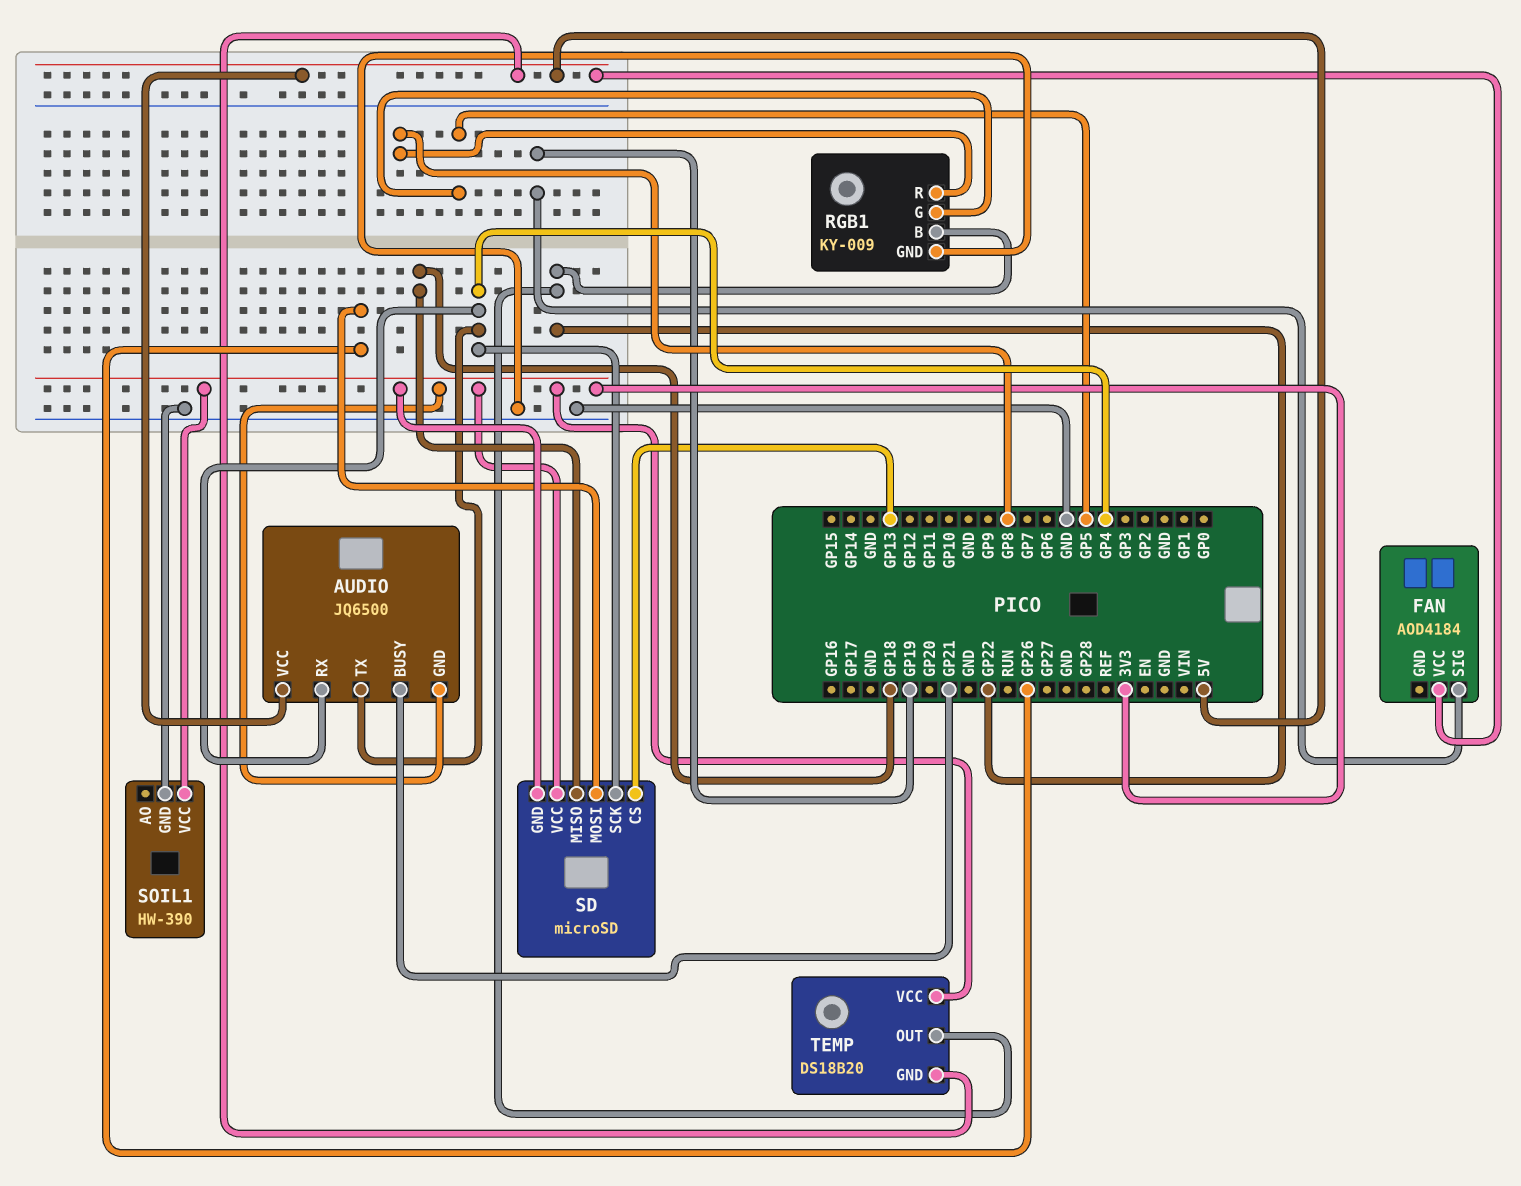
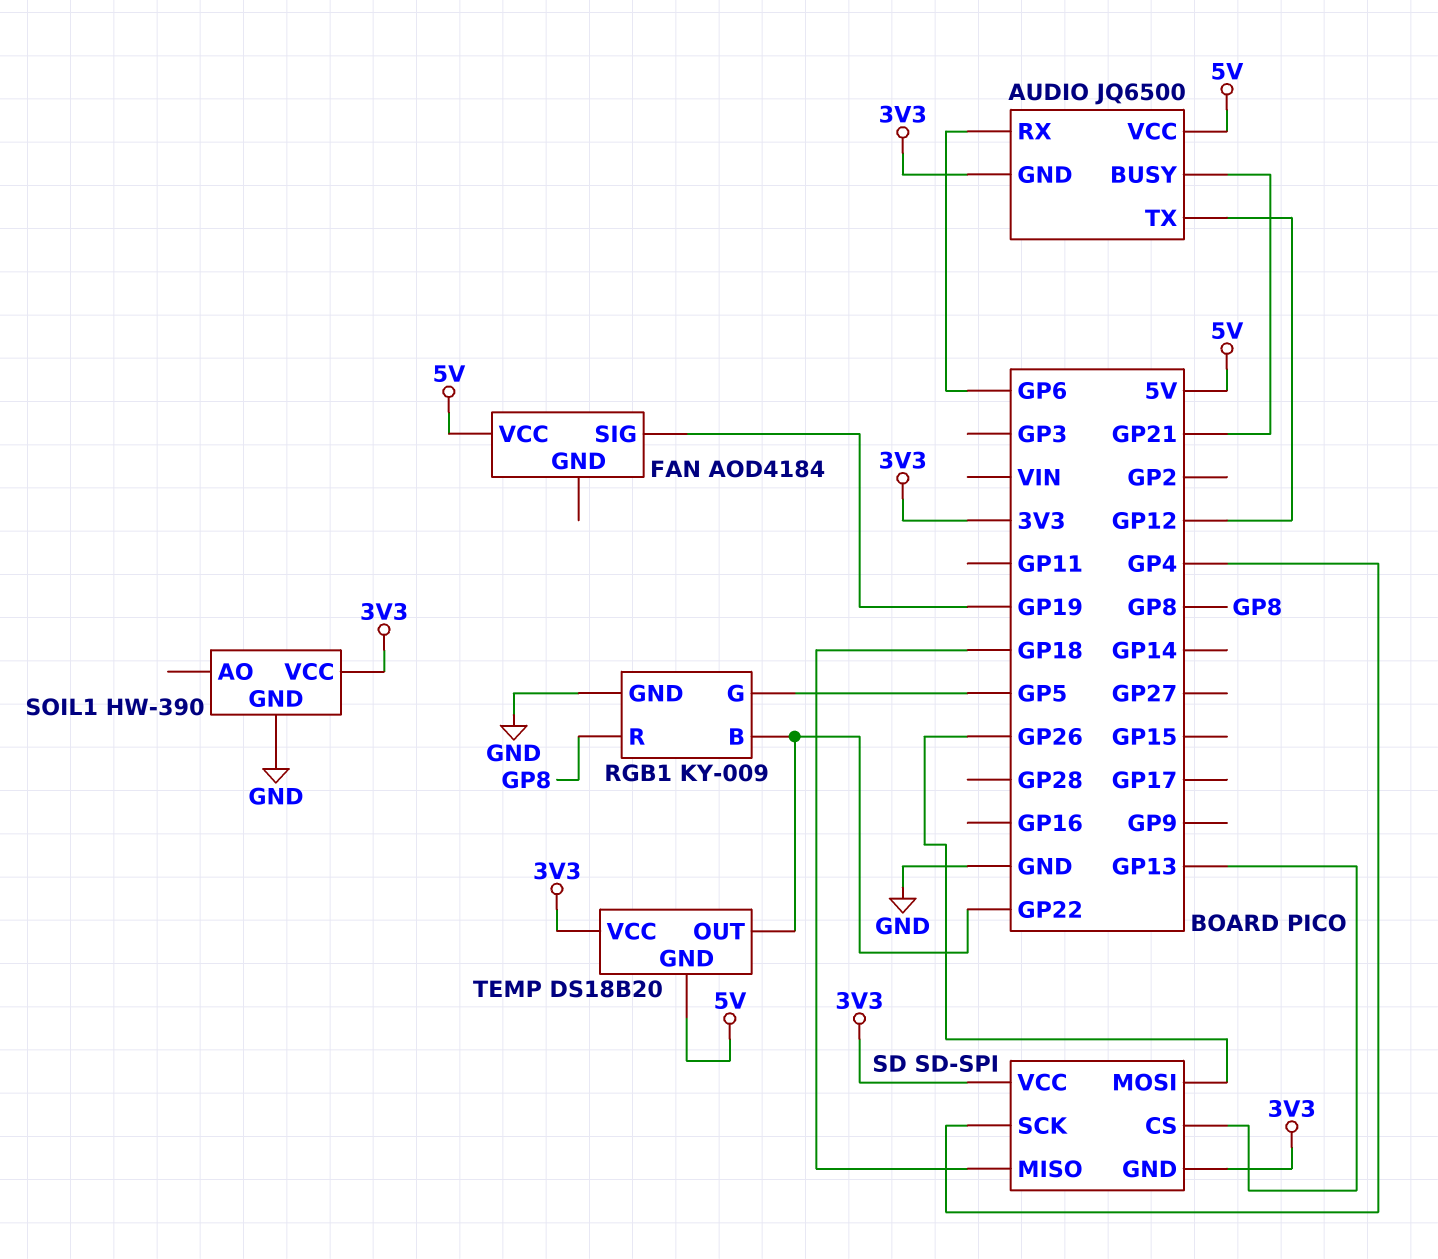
AUDIO pin RX: GP4 -> GP6
AUDIO pin TX: GP4 -> GP12
SD: microSD -> SD-SPI

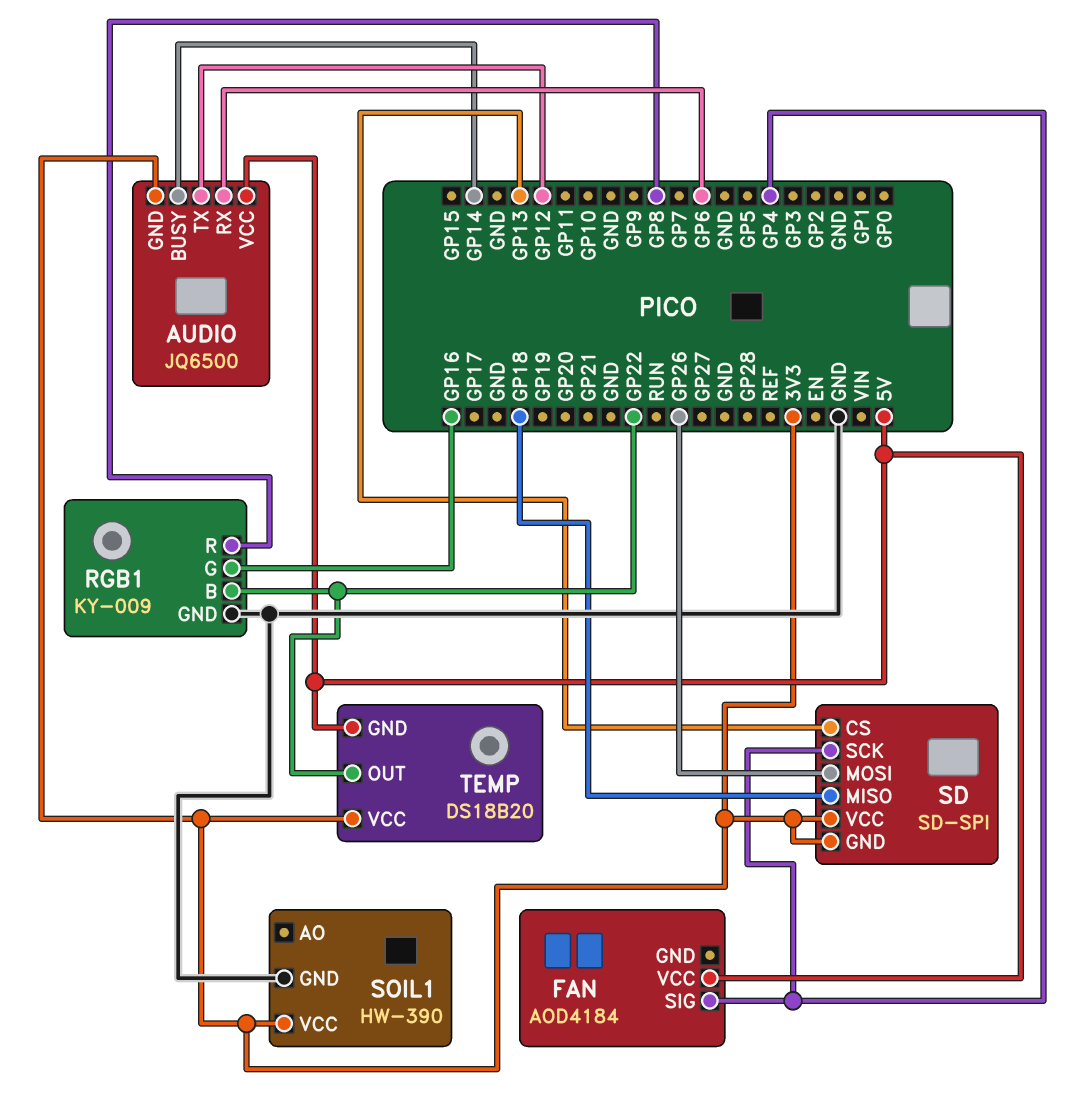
AUDIO pin BUSY: GP21 -> GP14
FAN pin SIG: GP19 -> GP4
RGB1 pin G: GP5 -> GP16

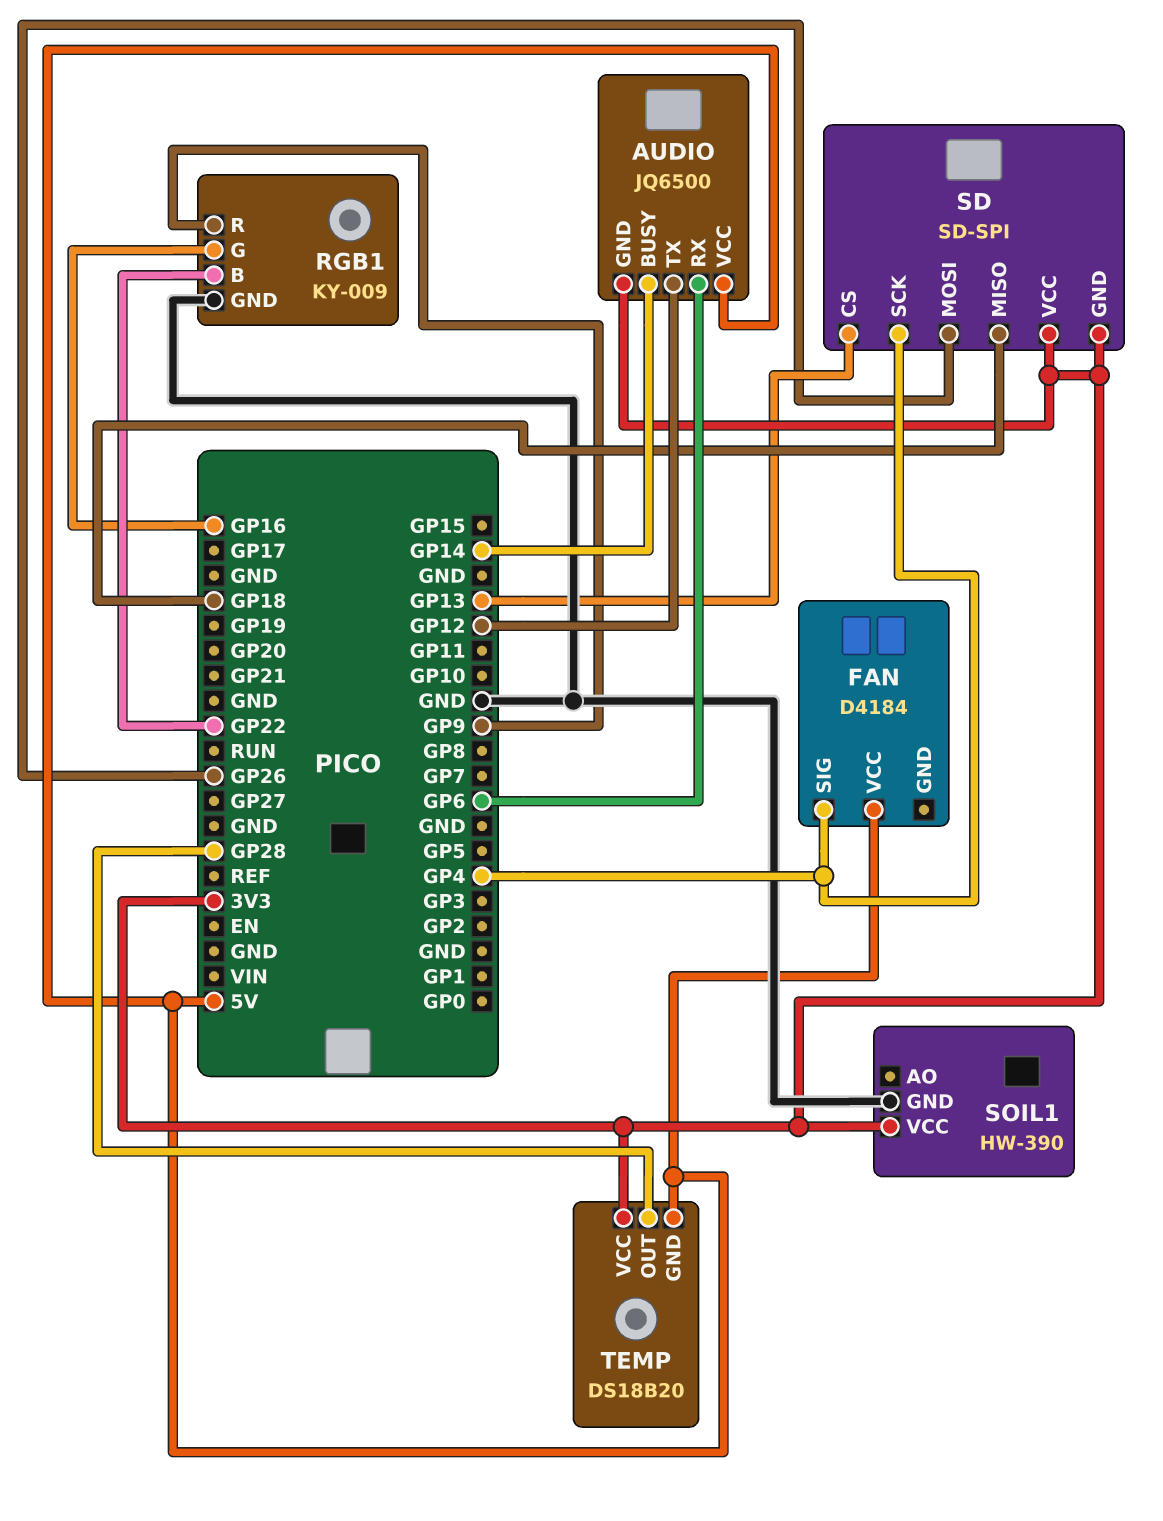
FAN: AOD4184 -> D4184
RGB1 pin R: GP8 -> GP9
TEMP pin OUT: GP22 -> GP28

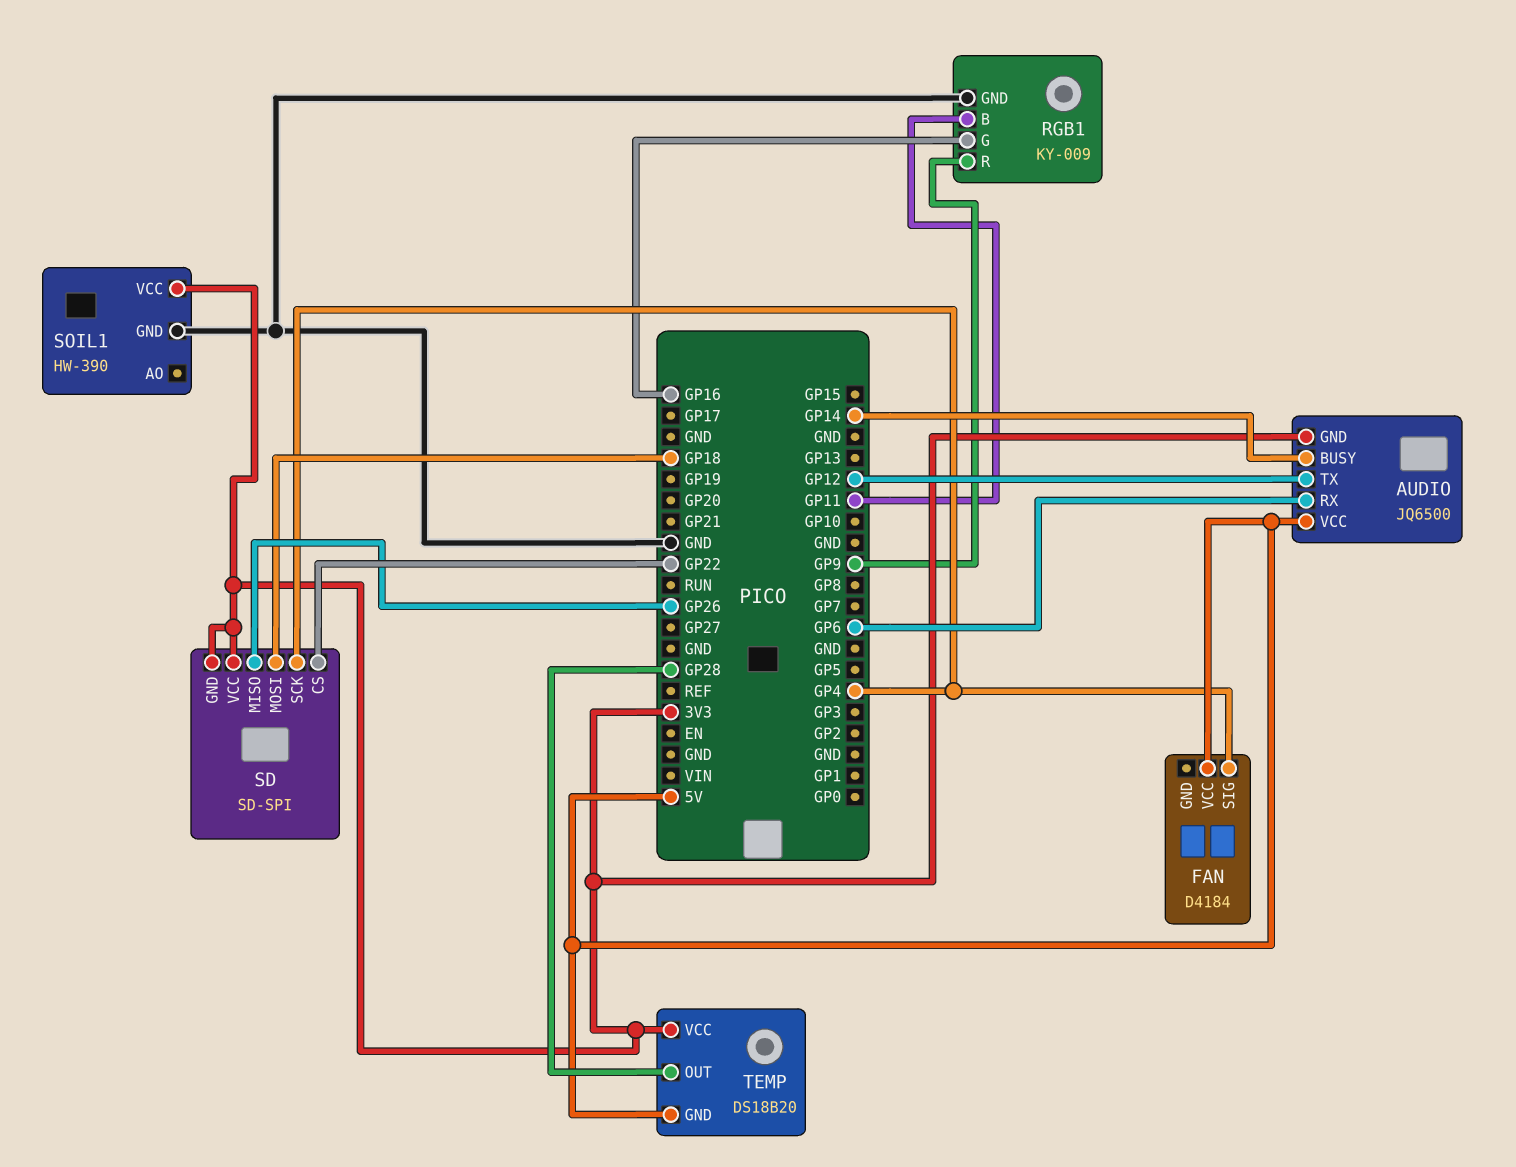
RGB1 pin B: GP22 -> GP11
SD pin CS: GP13 -> GP22
SD pin MISO: GP18 -> GP26
SD pin MOSI: GP26 -> GP18

